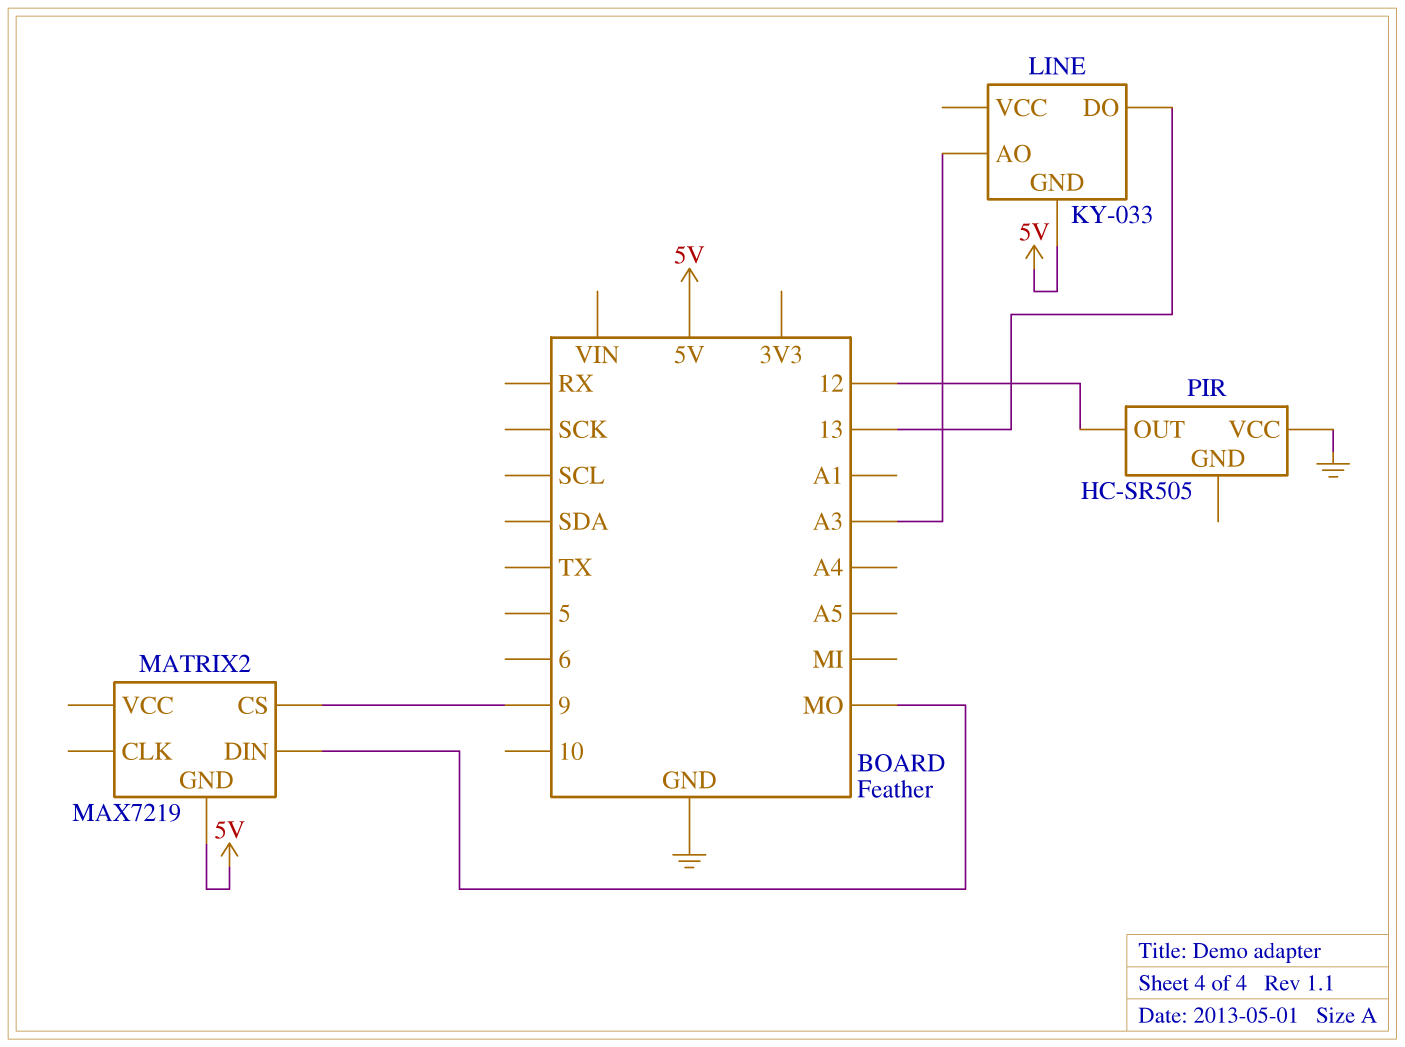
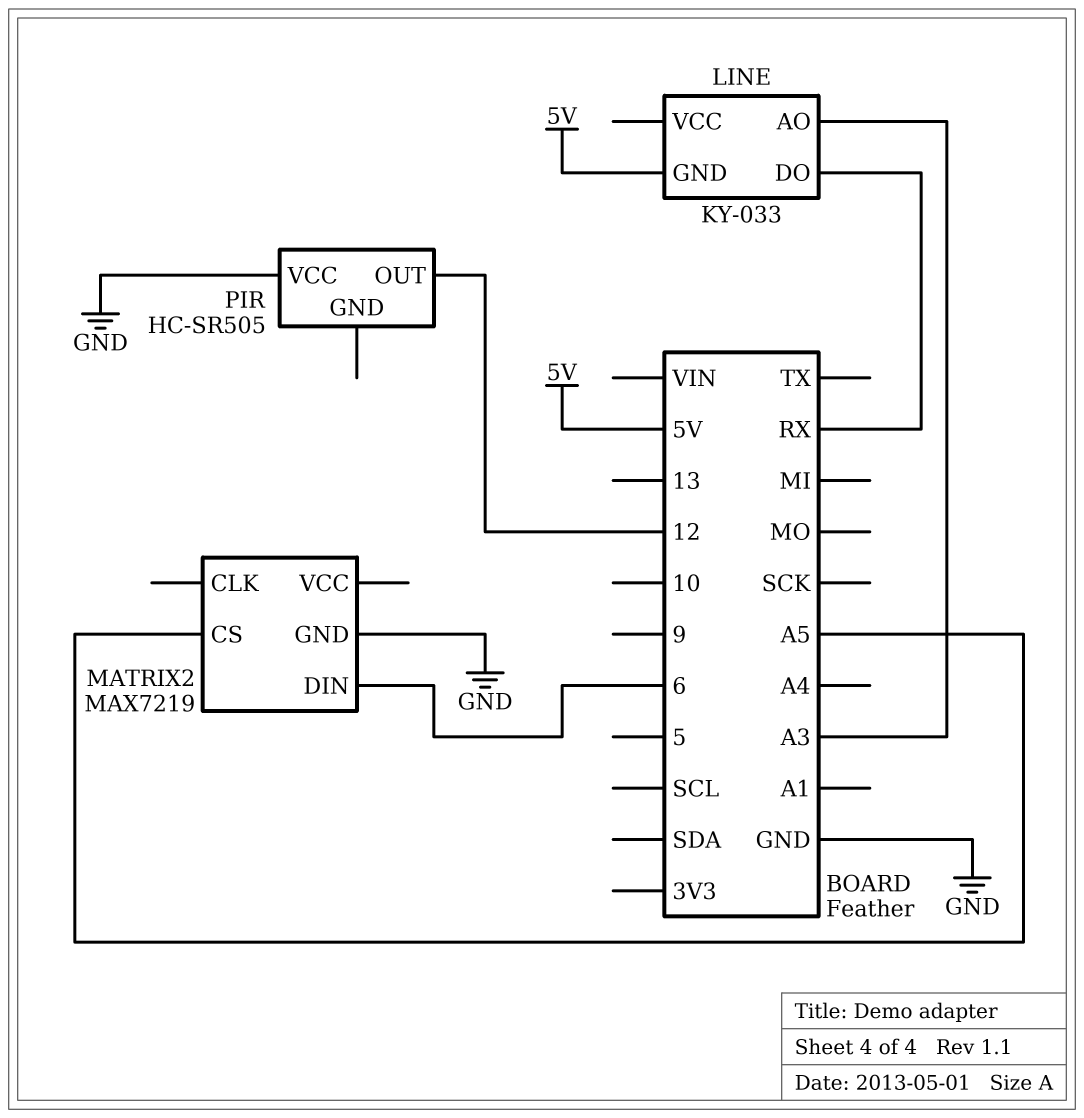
LINE pin DO: 13 -> RX
MATRIX2 pin CS: 9 -> A5
MATRIX2 pin DIN: MO -> 6
MATRIX2 pin GND: 5V -> GND

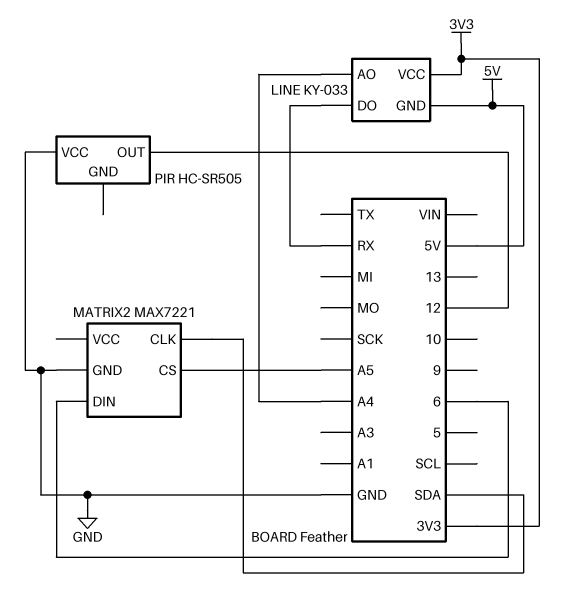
LINE pin AO: A3 -> A4
LINE pin VCC: none -> 3V3
MATRIX2: MAX7219 -> MAX7221
MATRIX2 pin CLK: none -> SDA

